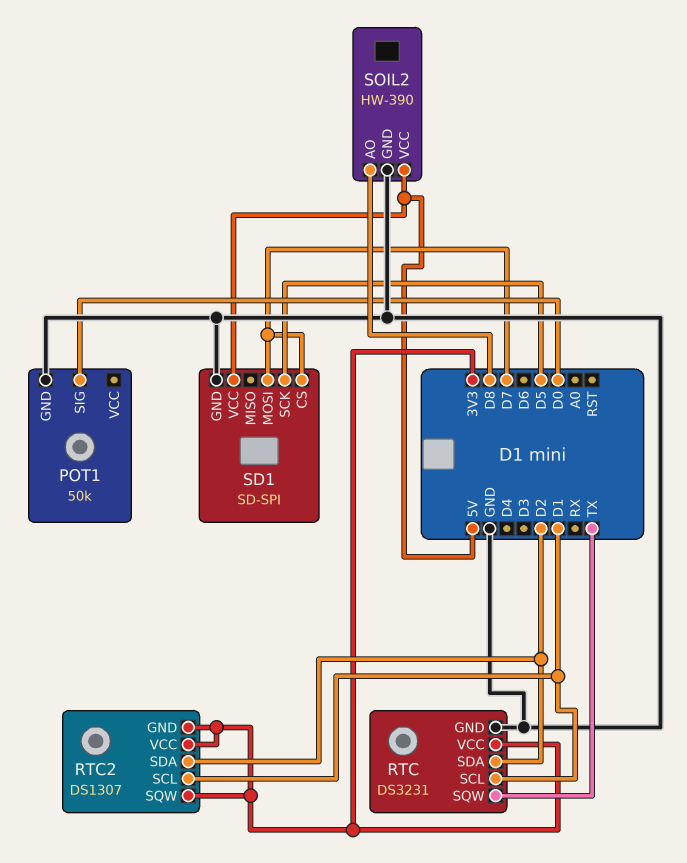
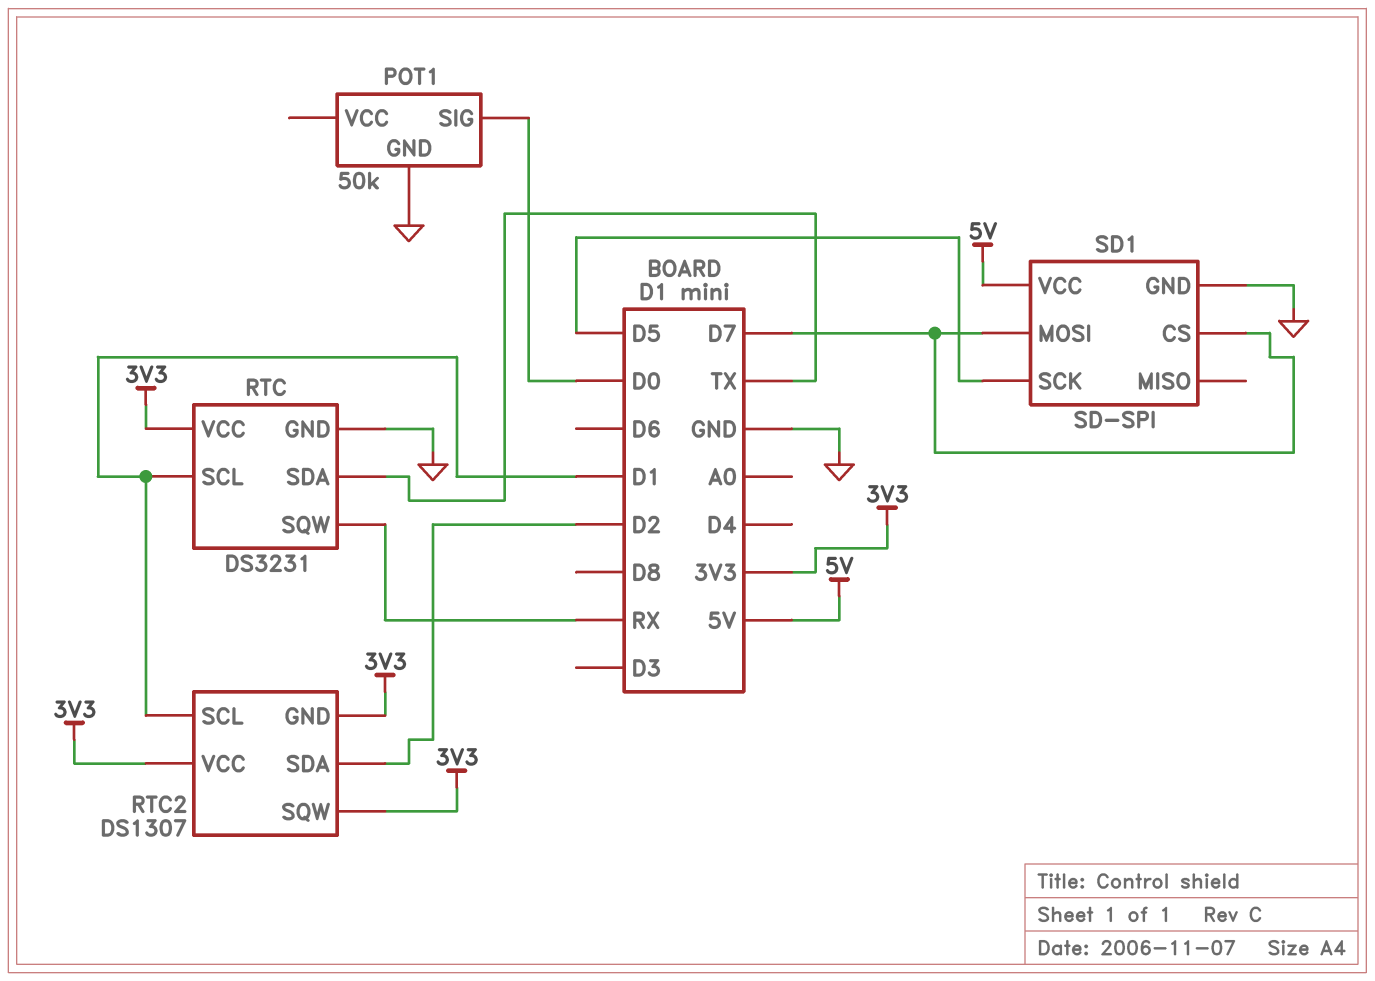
RTC pin SDA: D2 -> TX
RTC pin SQW: TX -> RX
SOIL2: HW-390 -> none
SOIL2 pin AO: D8 -> none
SOIL2 pin GND: GND -> none
SOIL2 pin VCC: 5V -> none

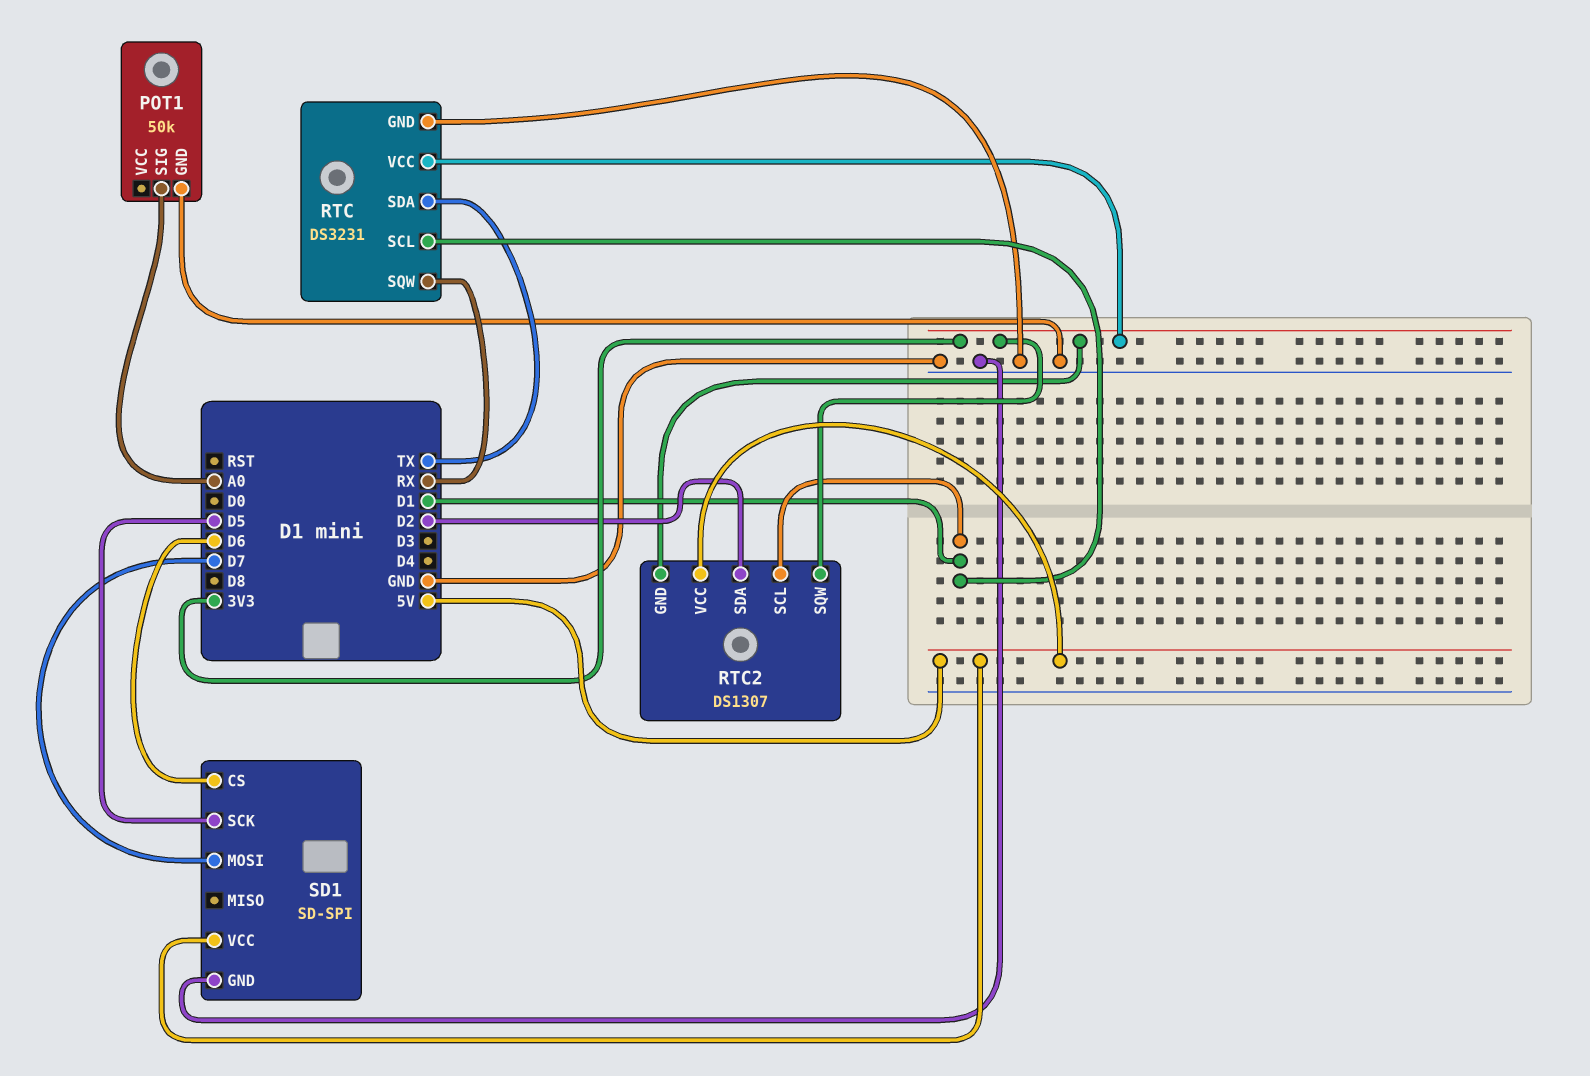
POT1 pin SIG: D0 -> A0
RTC2 pin VCC: 3V3 -> 5V
SD1 pin CS: D7 -> D6

